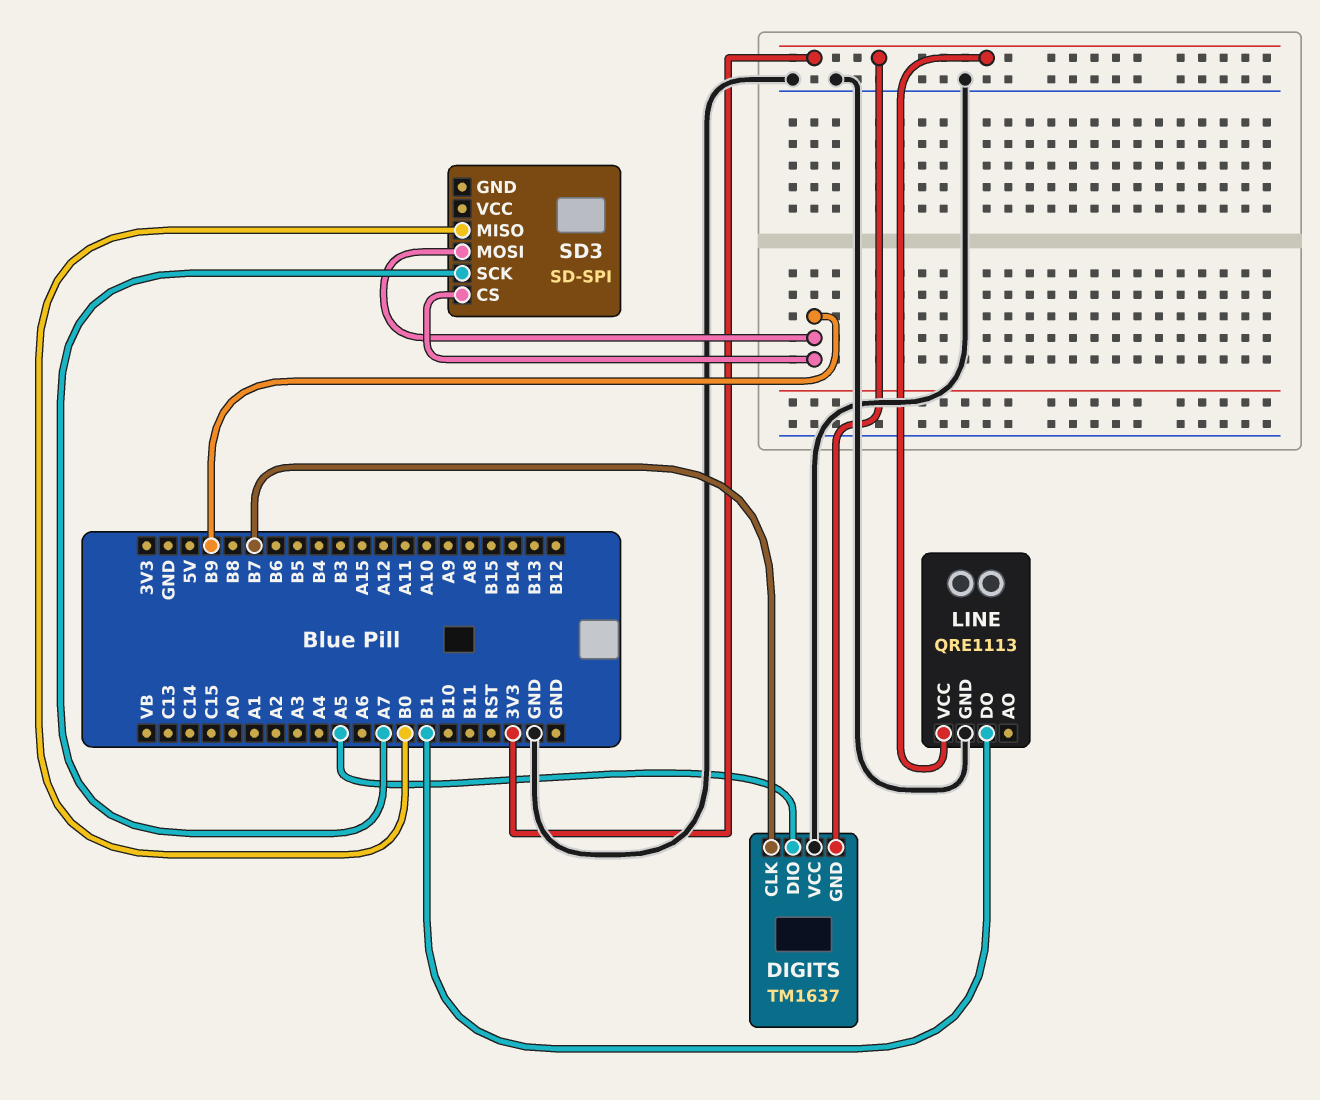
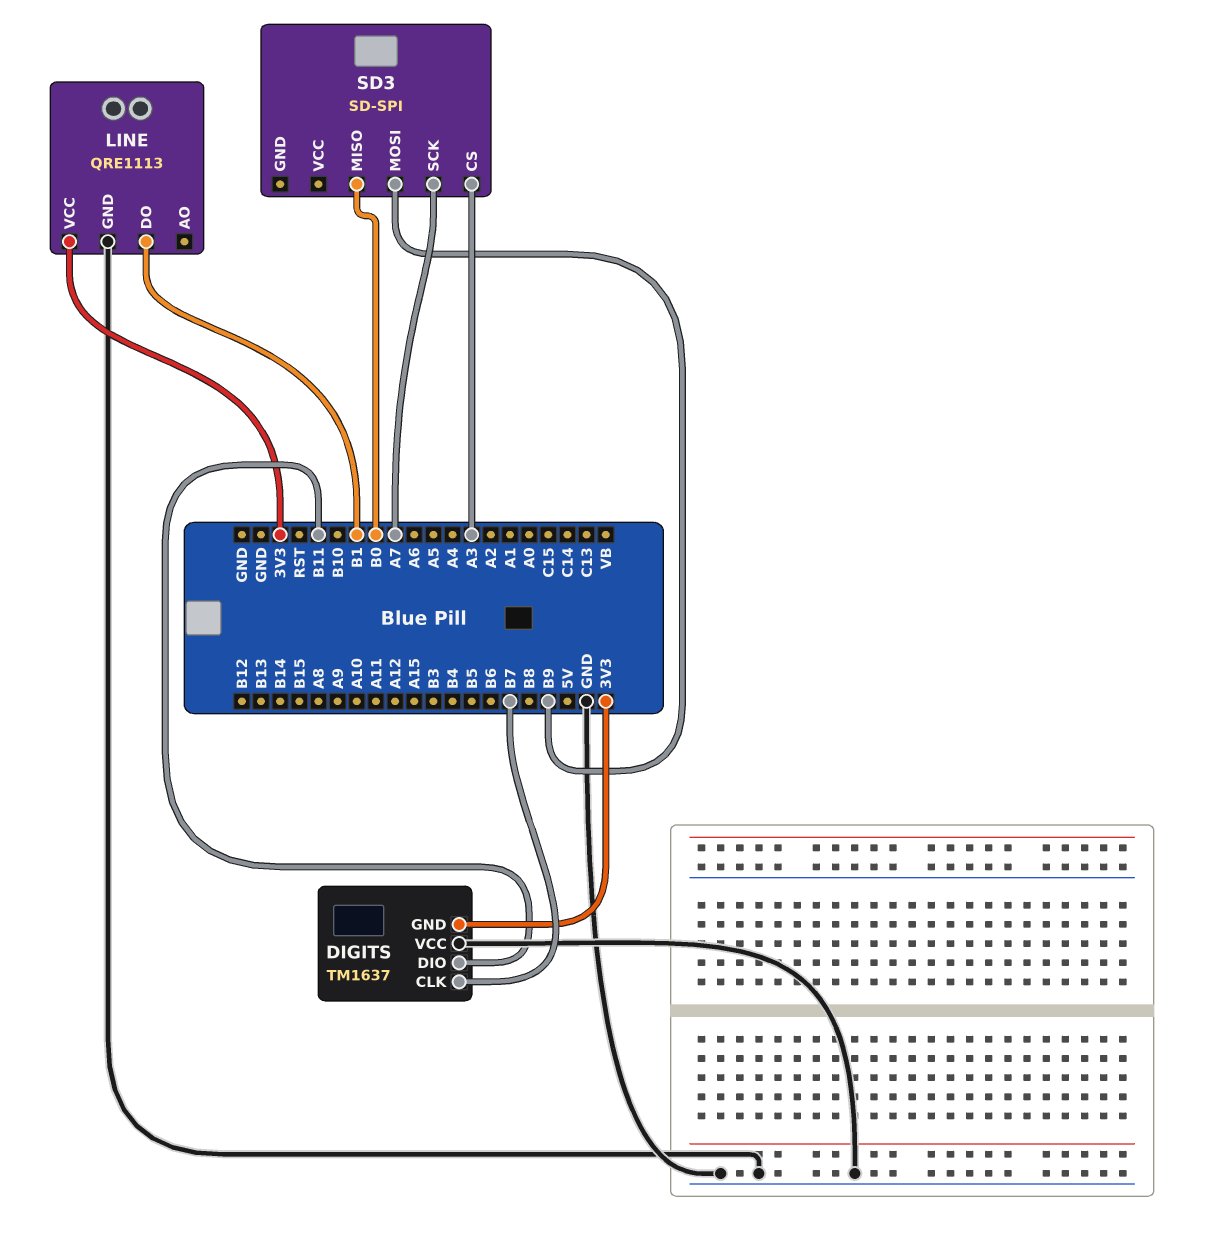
DIGITS pin DIO: A5 -> B11
SD3 pin CS: B9 -> A3

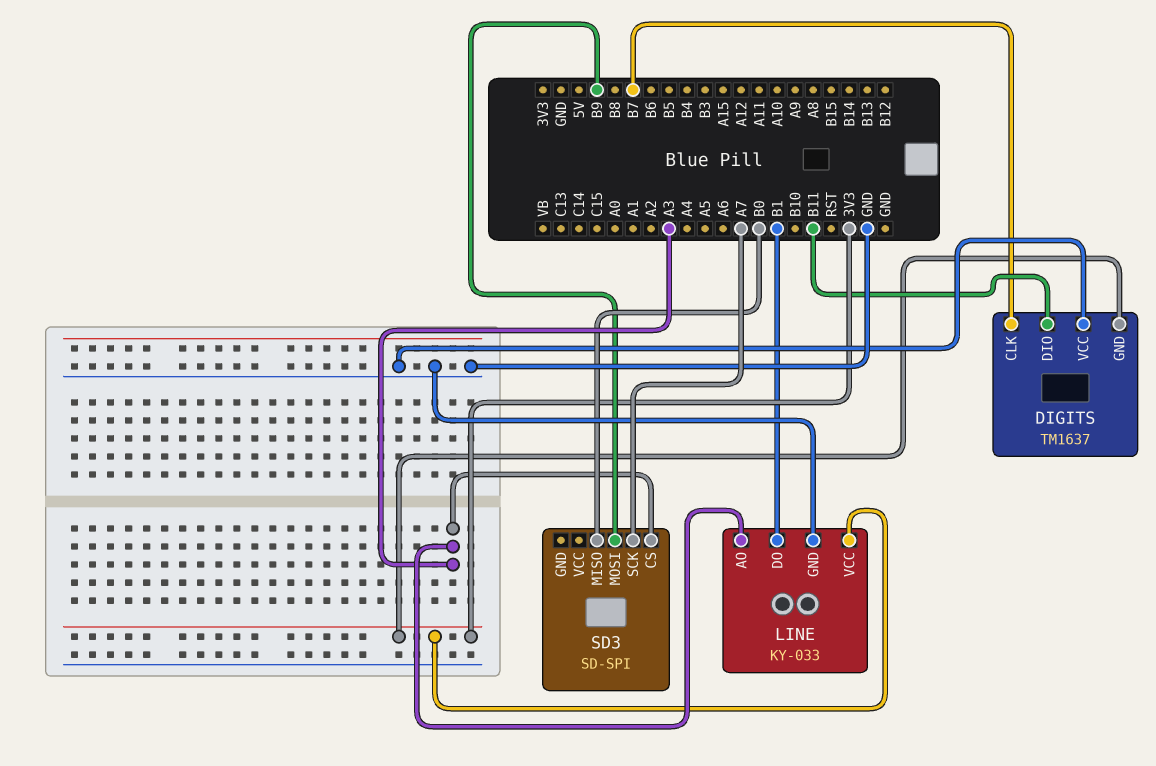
LINE: QRE1113 -> KY-033
LINE pin AO: none -> A3

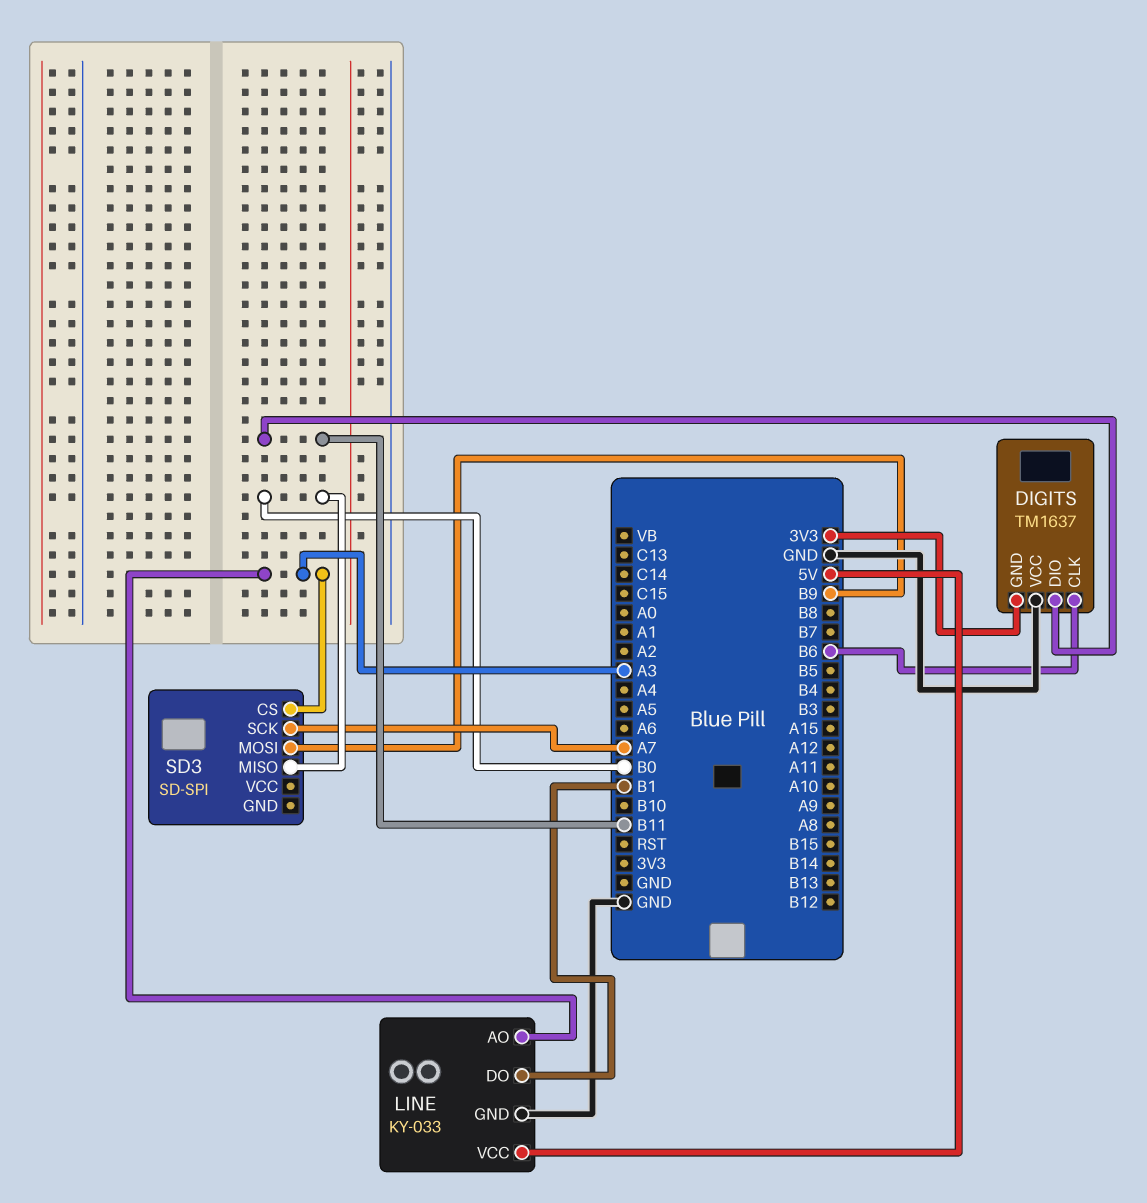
DIGITS pin CLK: B7 -> B6
LINE pin VCC: 3V3 -> 5V

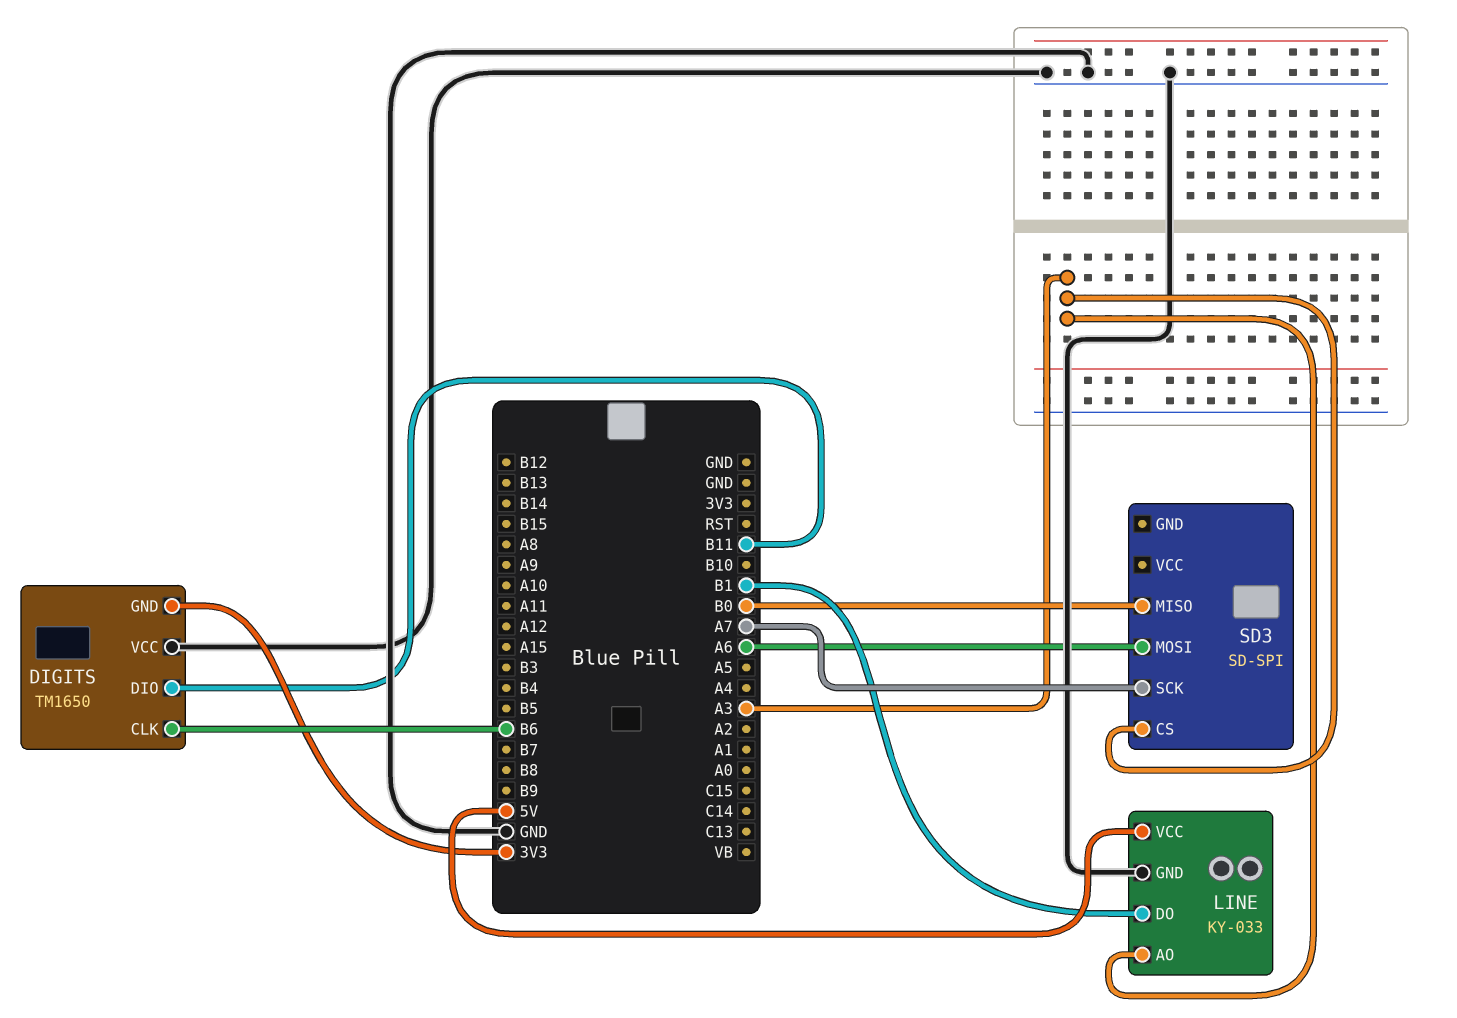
DIGITS: TM1637 -> TM1650
SD3 pin MOSI: B9 -> A6

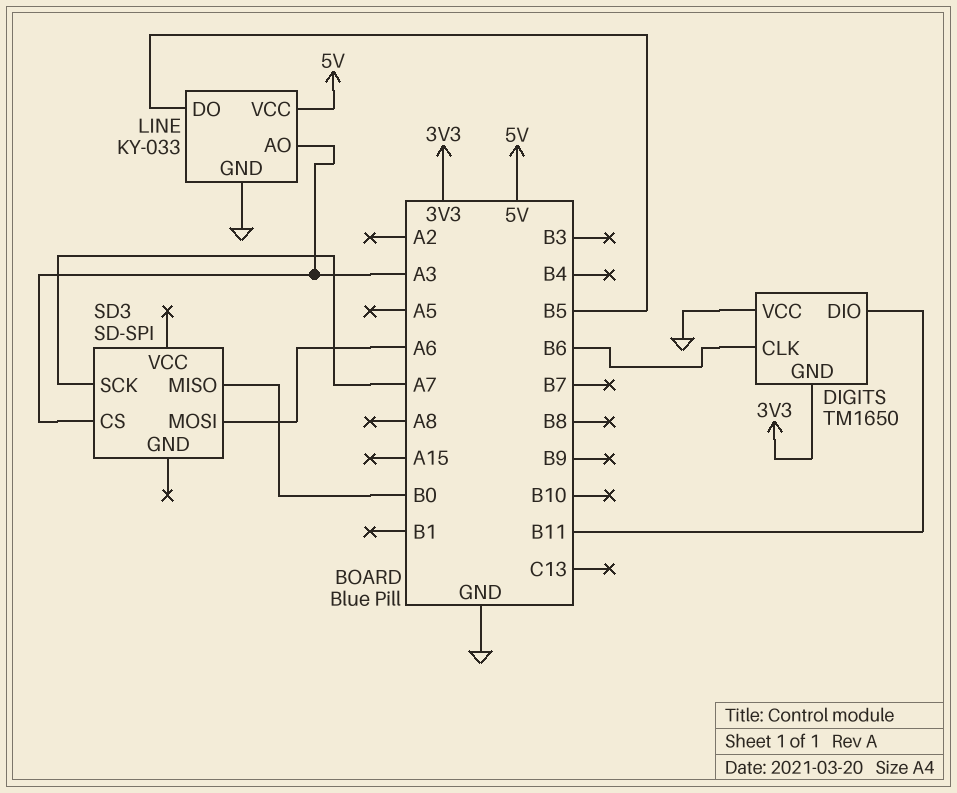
LINE pin DO: B1 -> B5

